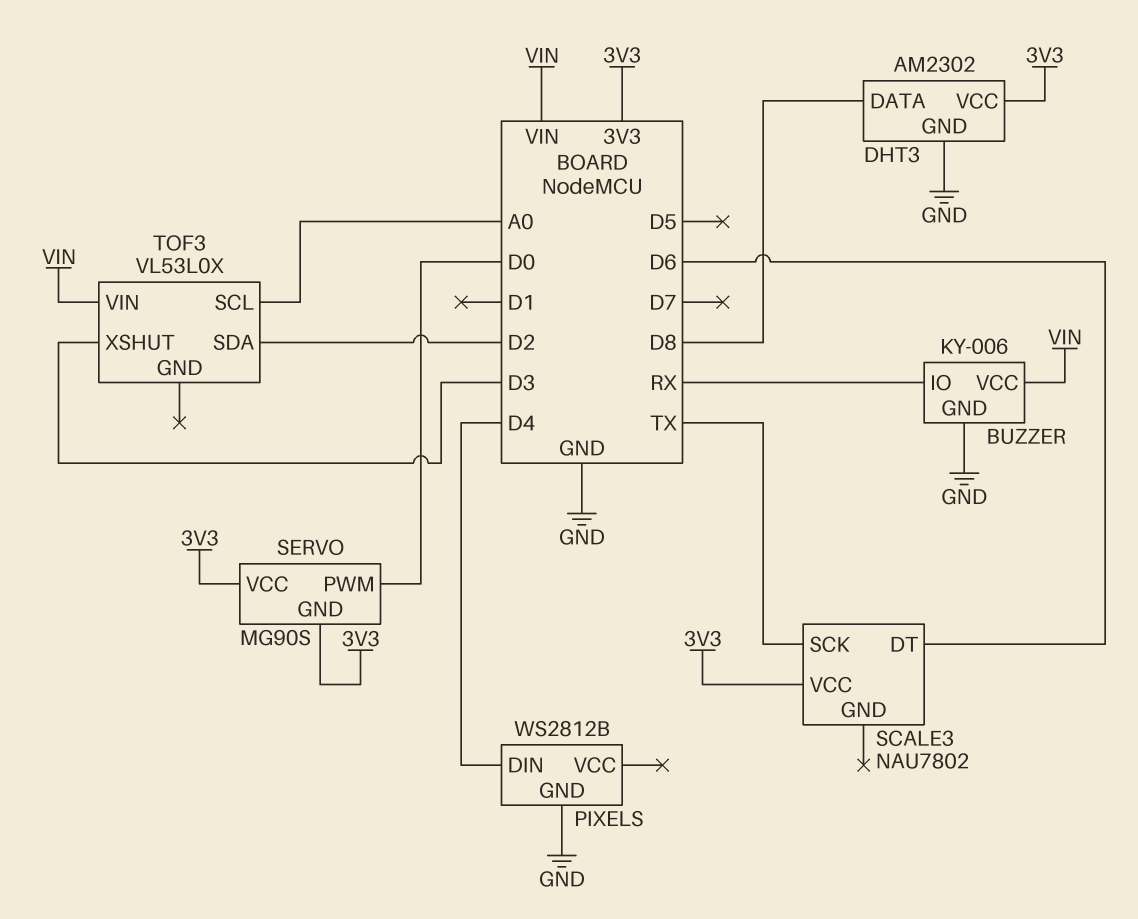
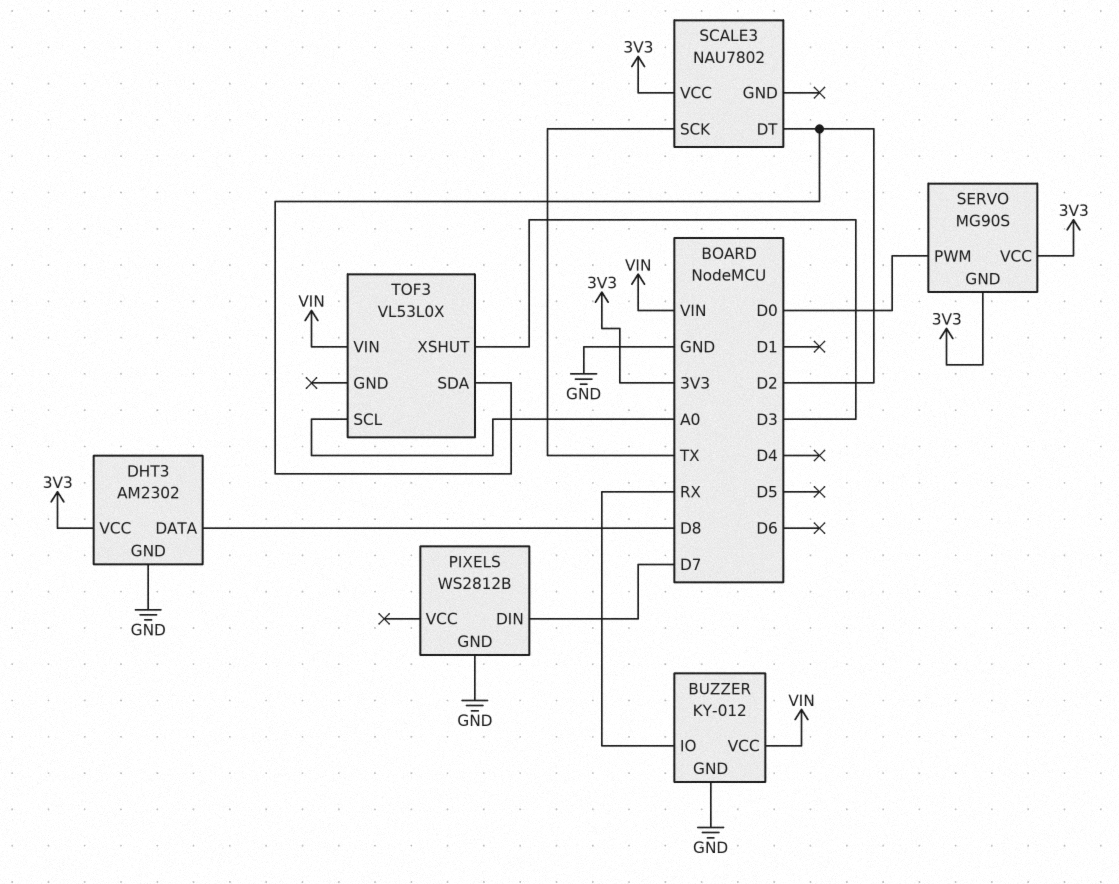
BUZZER: KY-006 -> KY-012
PIXELS pin DIN: D4 -> D7
SCALE3 pin DT: D6 -> D2

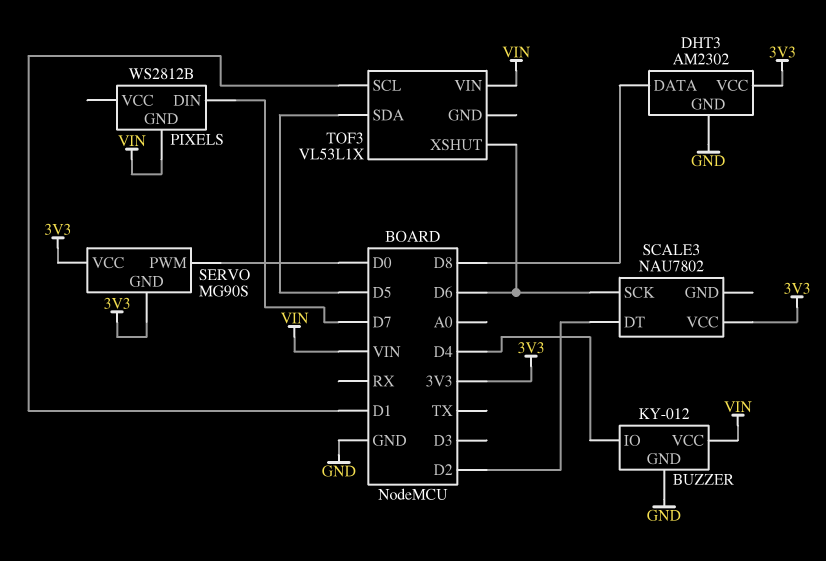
BUZZER pin IO: RX -> D4
PIXELS pin GND: GND -> VIN
SCALE3 pin SCK: TX -> D6
TOF3: VL53L0X -> VL53L1X
TOF3 pin SCL: A0 -> D1
TOF3 pin SDA: D2 -> D5
TOF3 pin XSHUT: D3 -> D6

